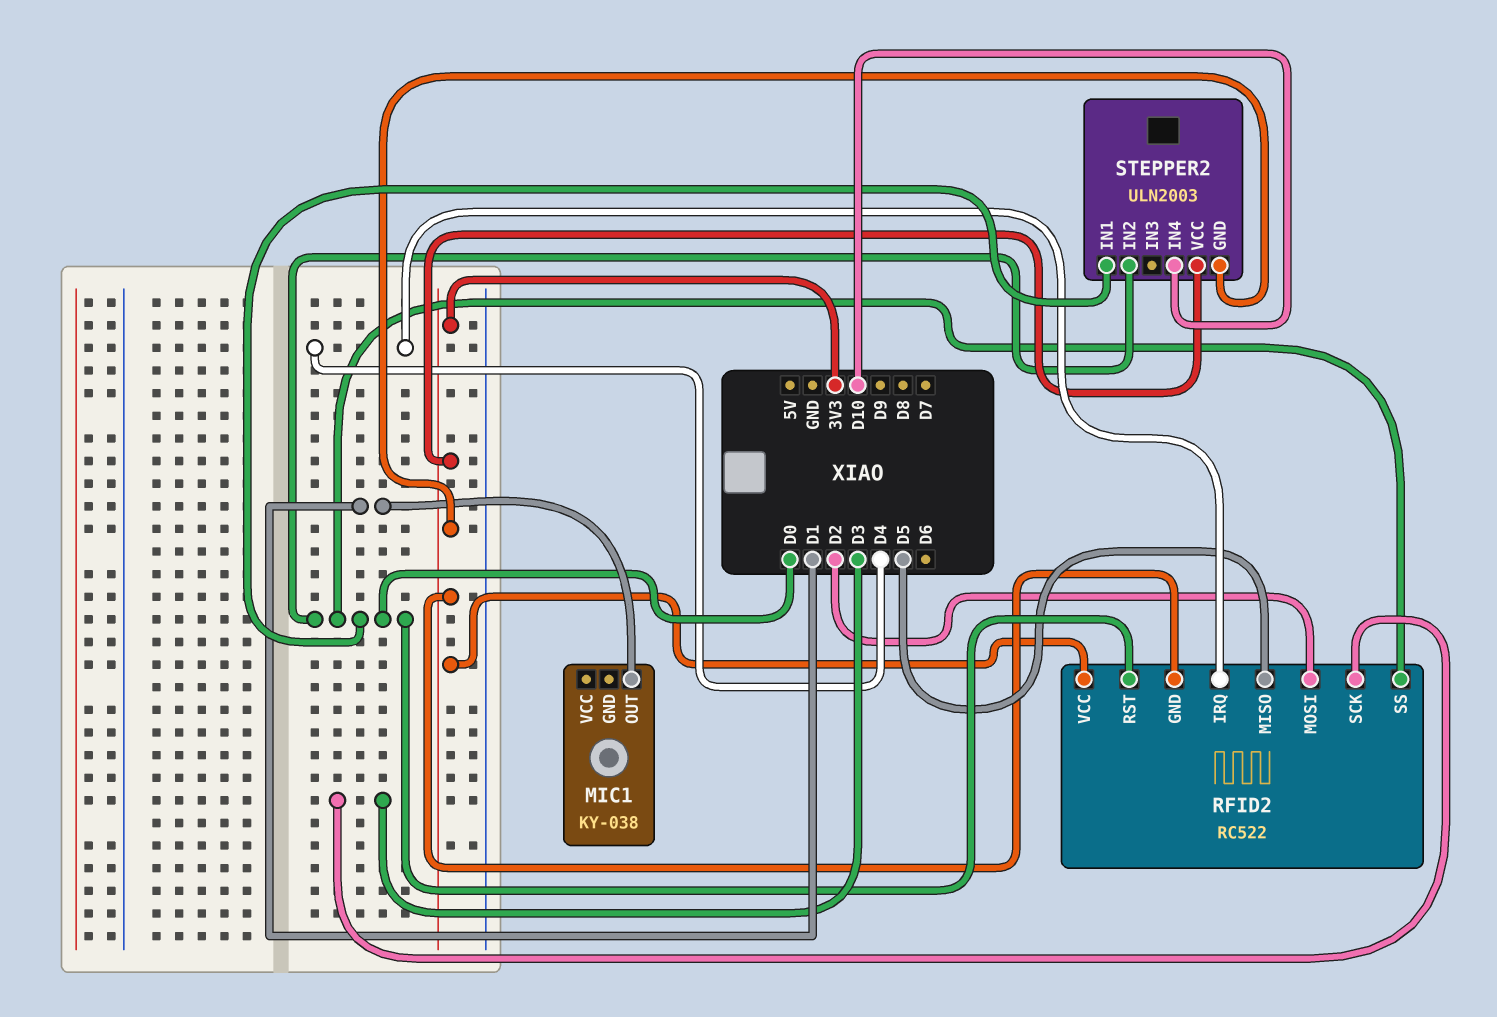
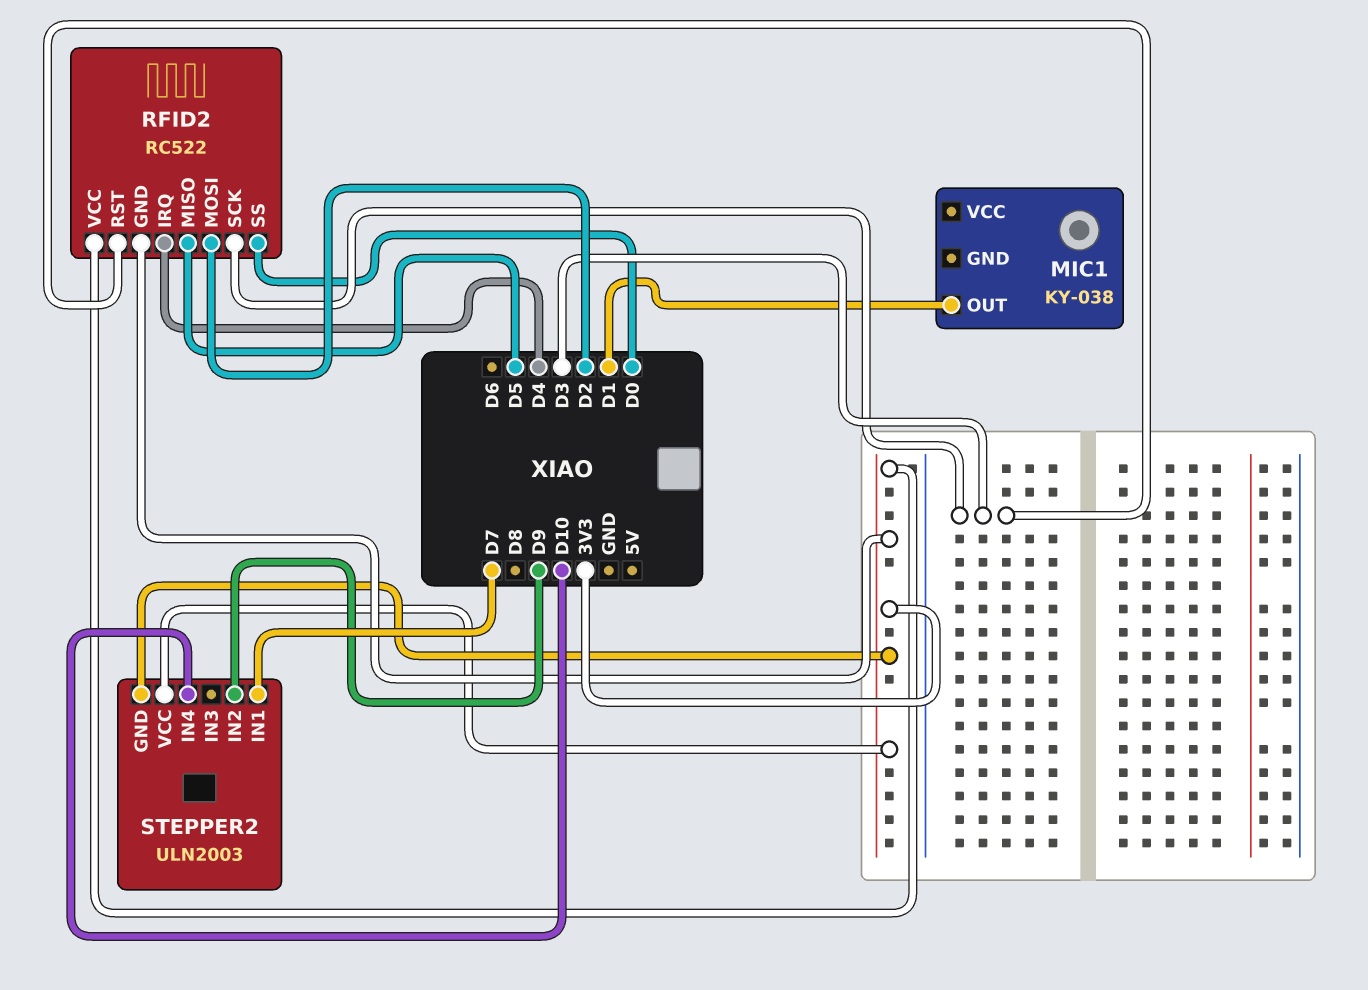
RFID2 pin RST: D0 -> D3
STEPPER2 pin IN1: D0 -> D7
STEPPER2 pin IN2: D0 -> D9

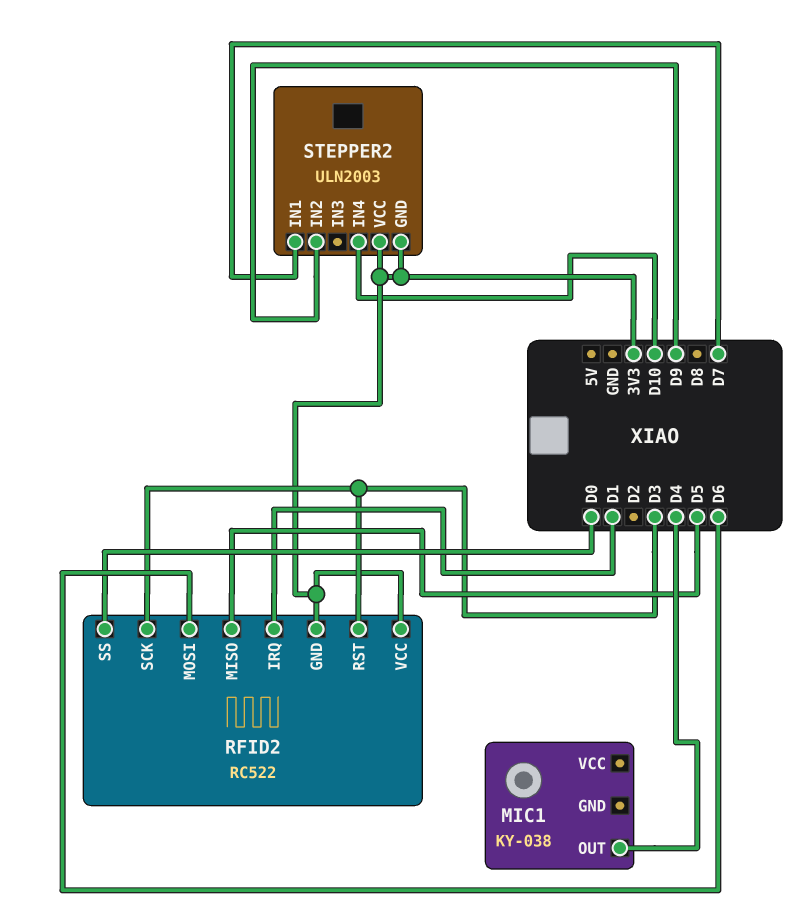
MIC1 pin OUT: D1 -> D4
RFID2 pin IRQ: D4 -> D1
RFID2 pin MOSI: D2 -> D6

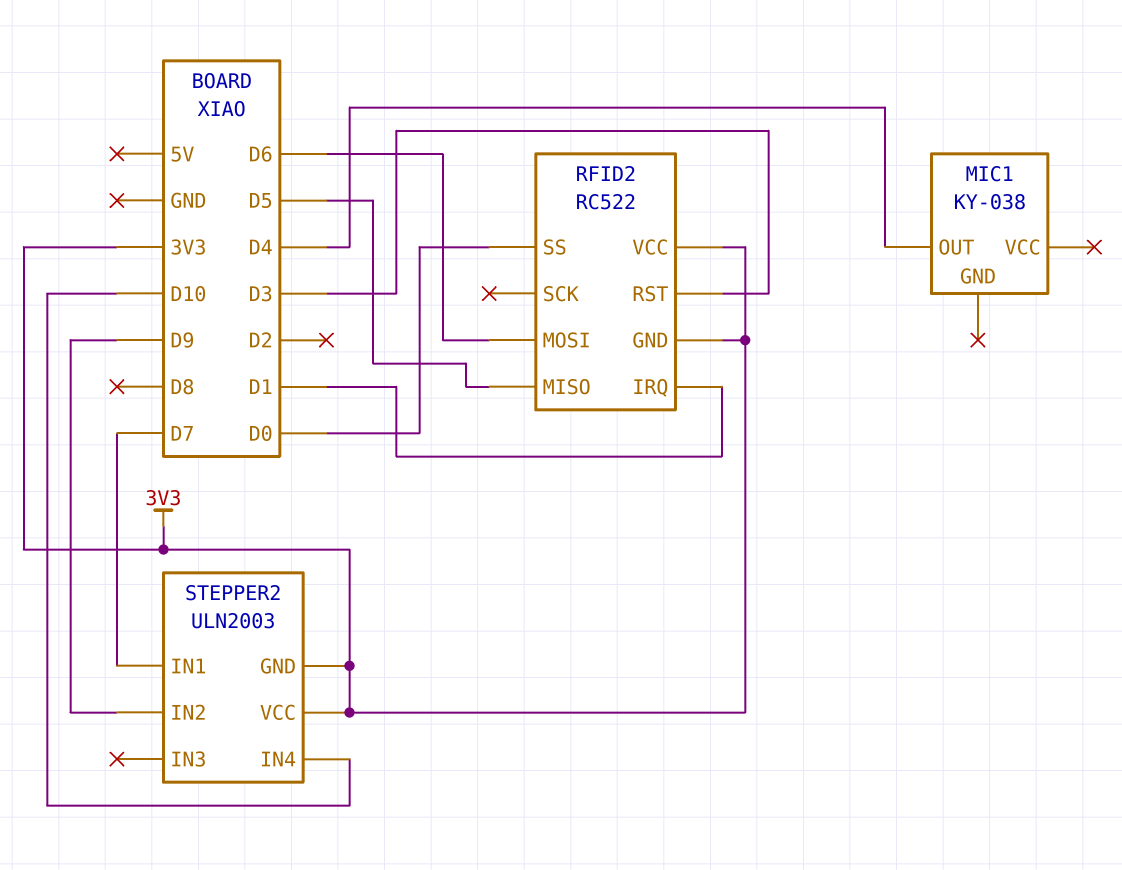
RFID2 pin SCK: D3 -> none

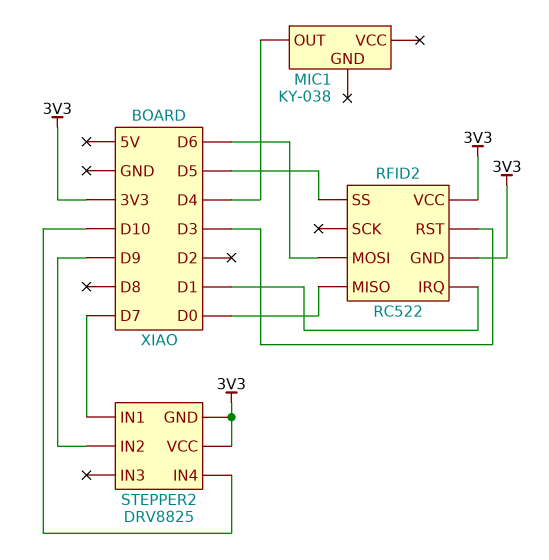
RFID2 pin MISO: D5 -> D0
RFID2 pin SS: D0 -> D5
STEPPER2: ULN2003 -> DRV8825

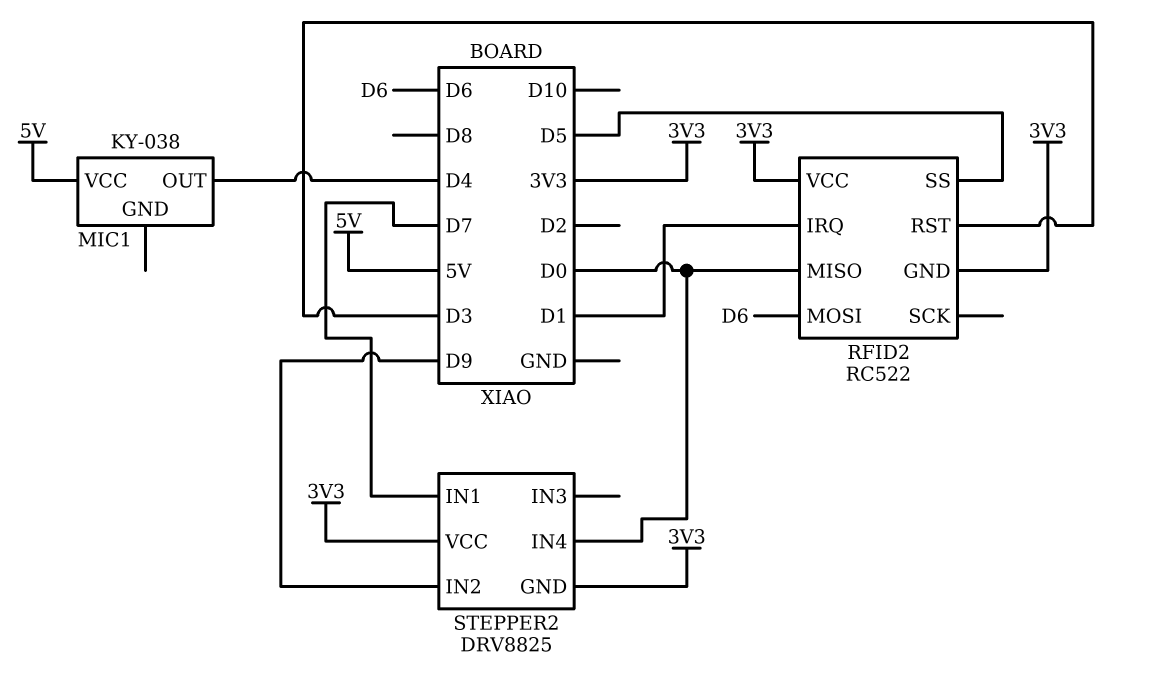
MIC1 pin VCC: none -> 5V
STEPPER2 pin IN4: D10 -> D0

